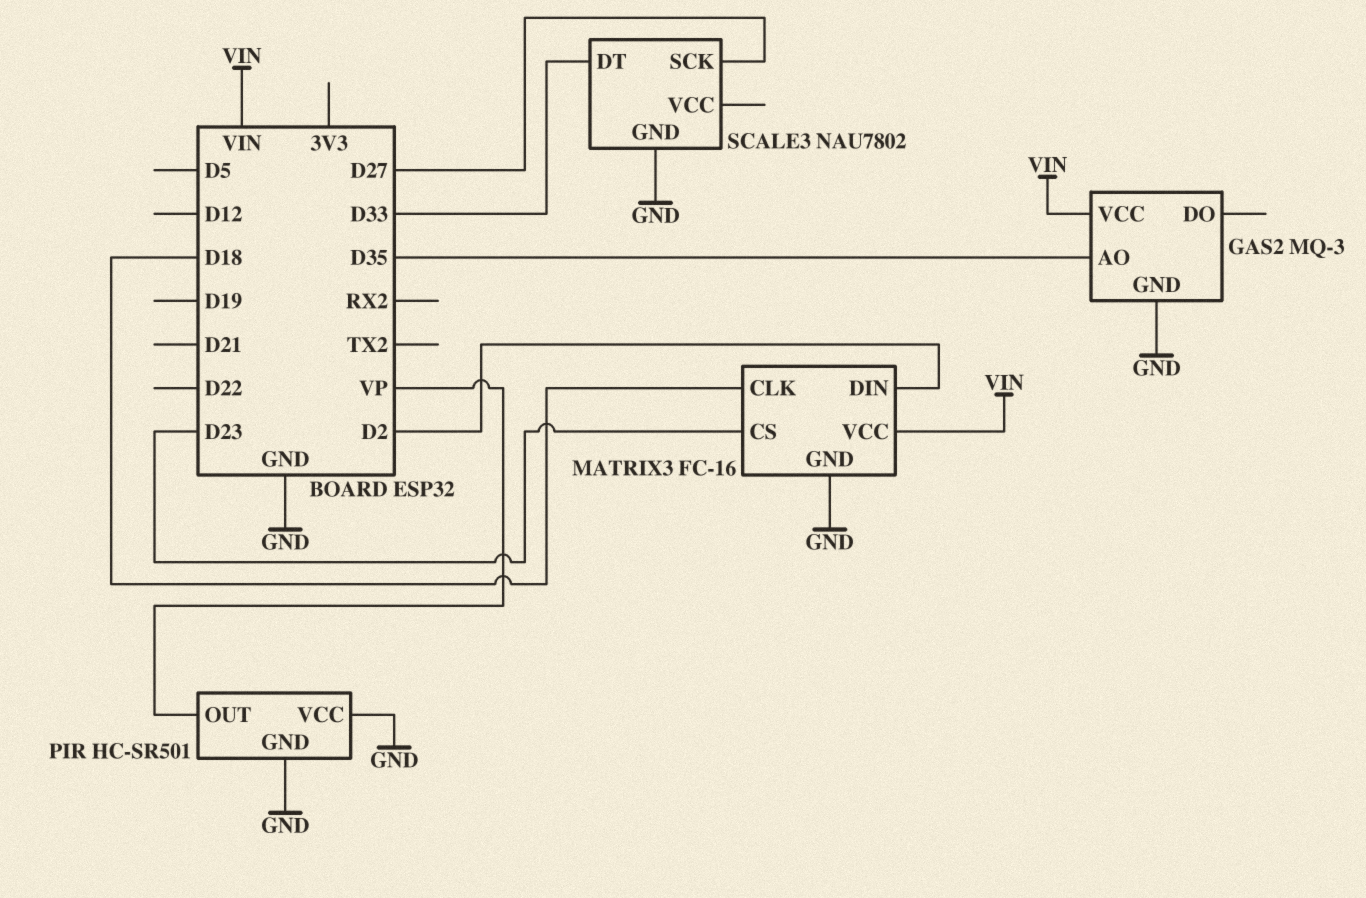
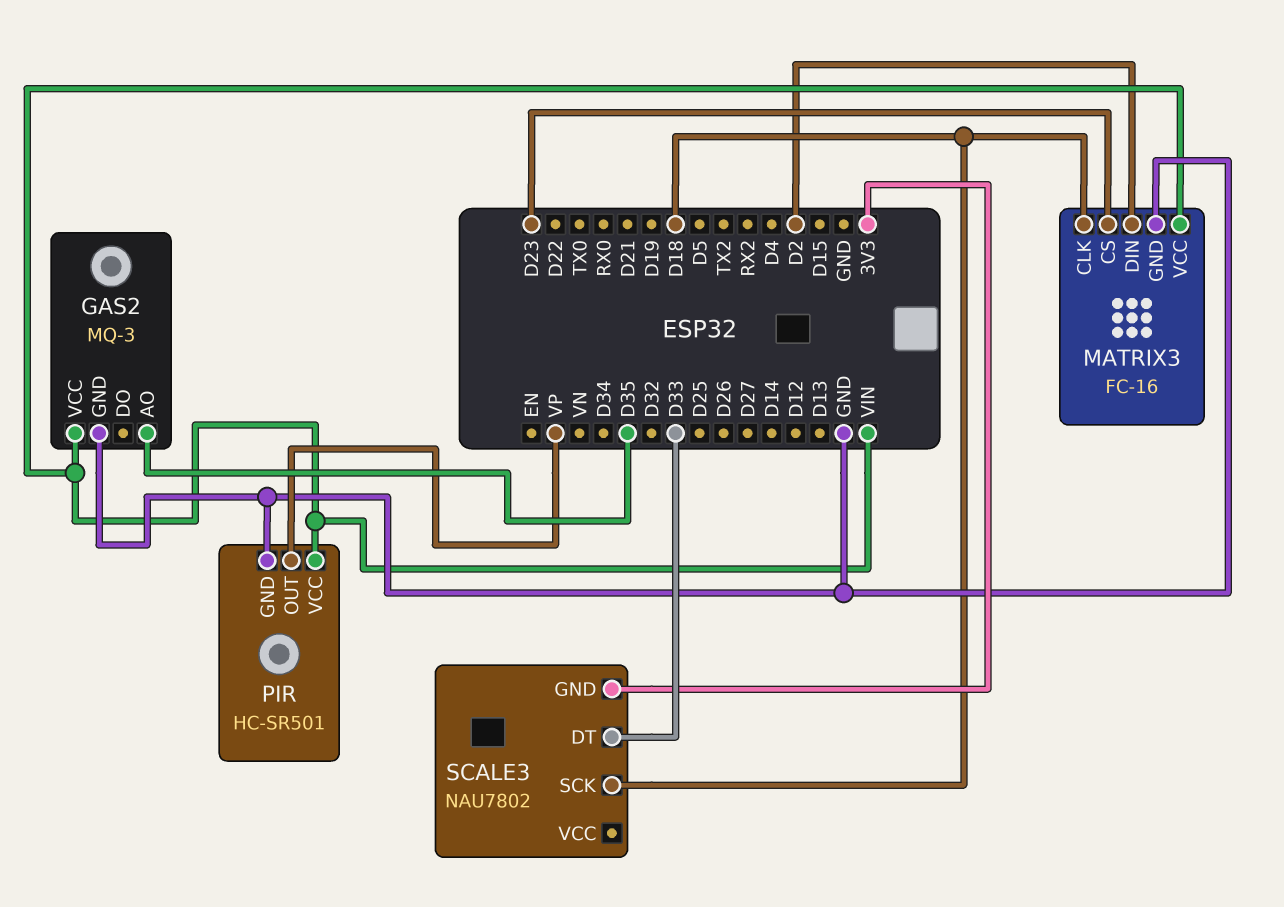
PIR pin VCC: GND -> VIN
SCALE3 pin GND: GND -> 3V3
SCALE3 pin SCK: D27 -> D18

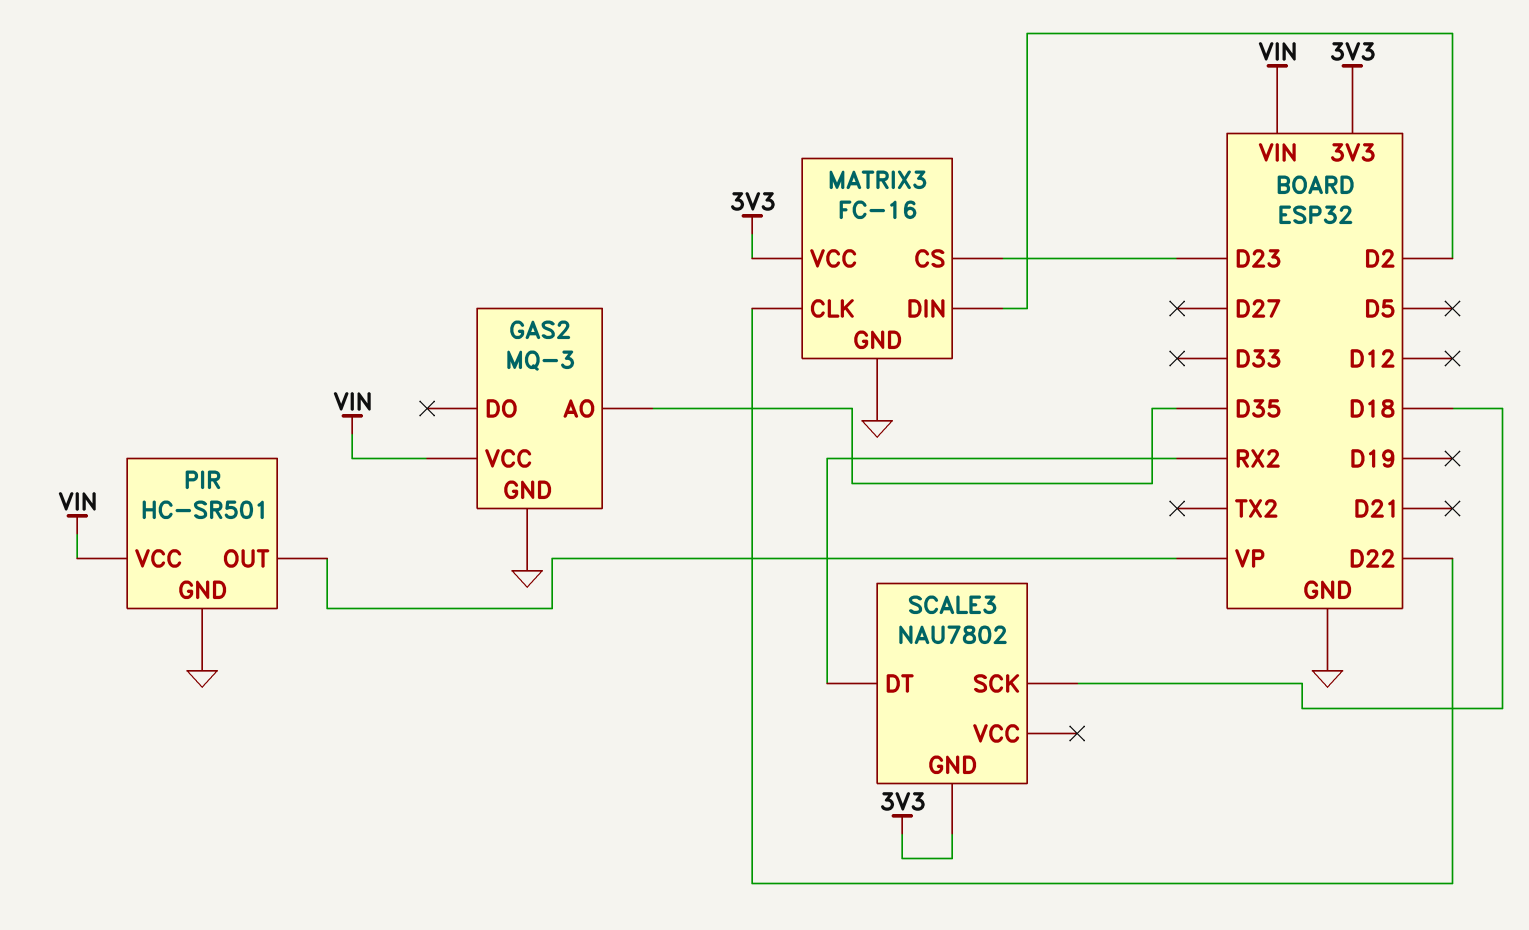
MATRIX3 pin CLK: D18 -> D22
MATRIX3 pin VCC: VIN -> 3V3
SCALE3 pin DT: D33 -> RX2

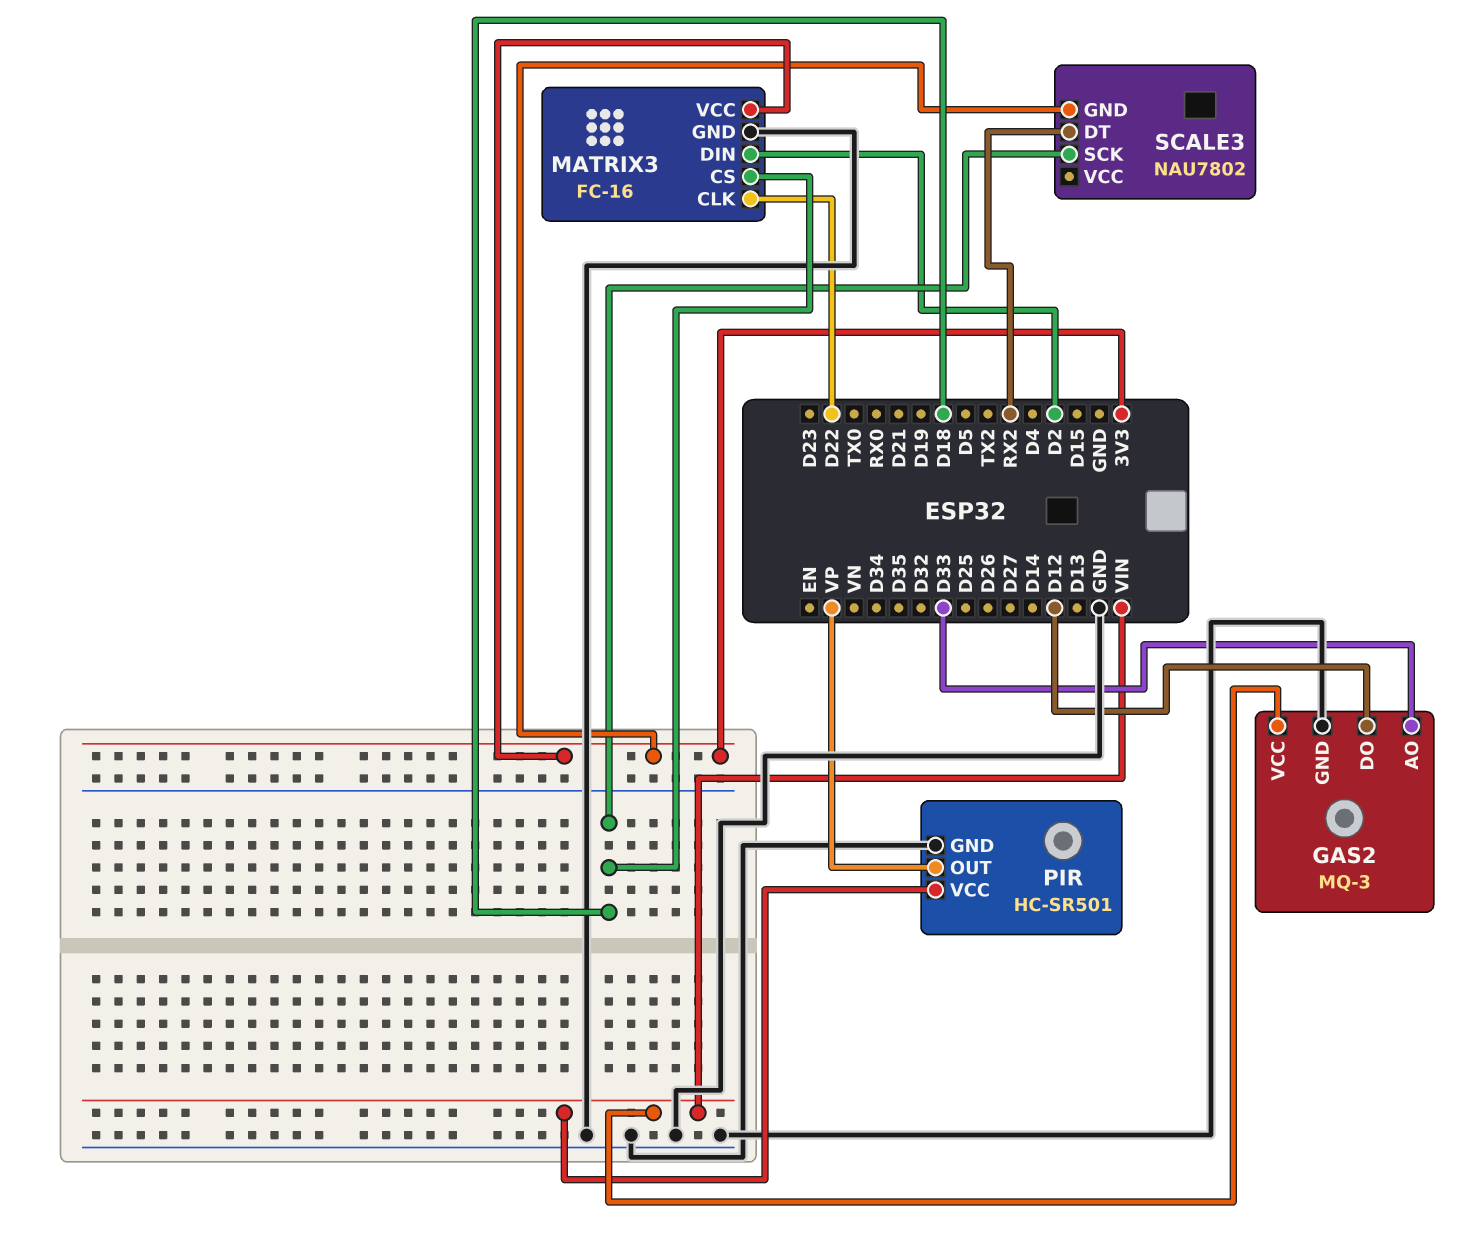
GAS2 pin AO: D35 -> D33
GAS2 pin DO: none -> D12
MATRIX3 pin CS: D23 -> D18

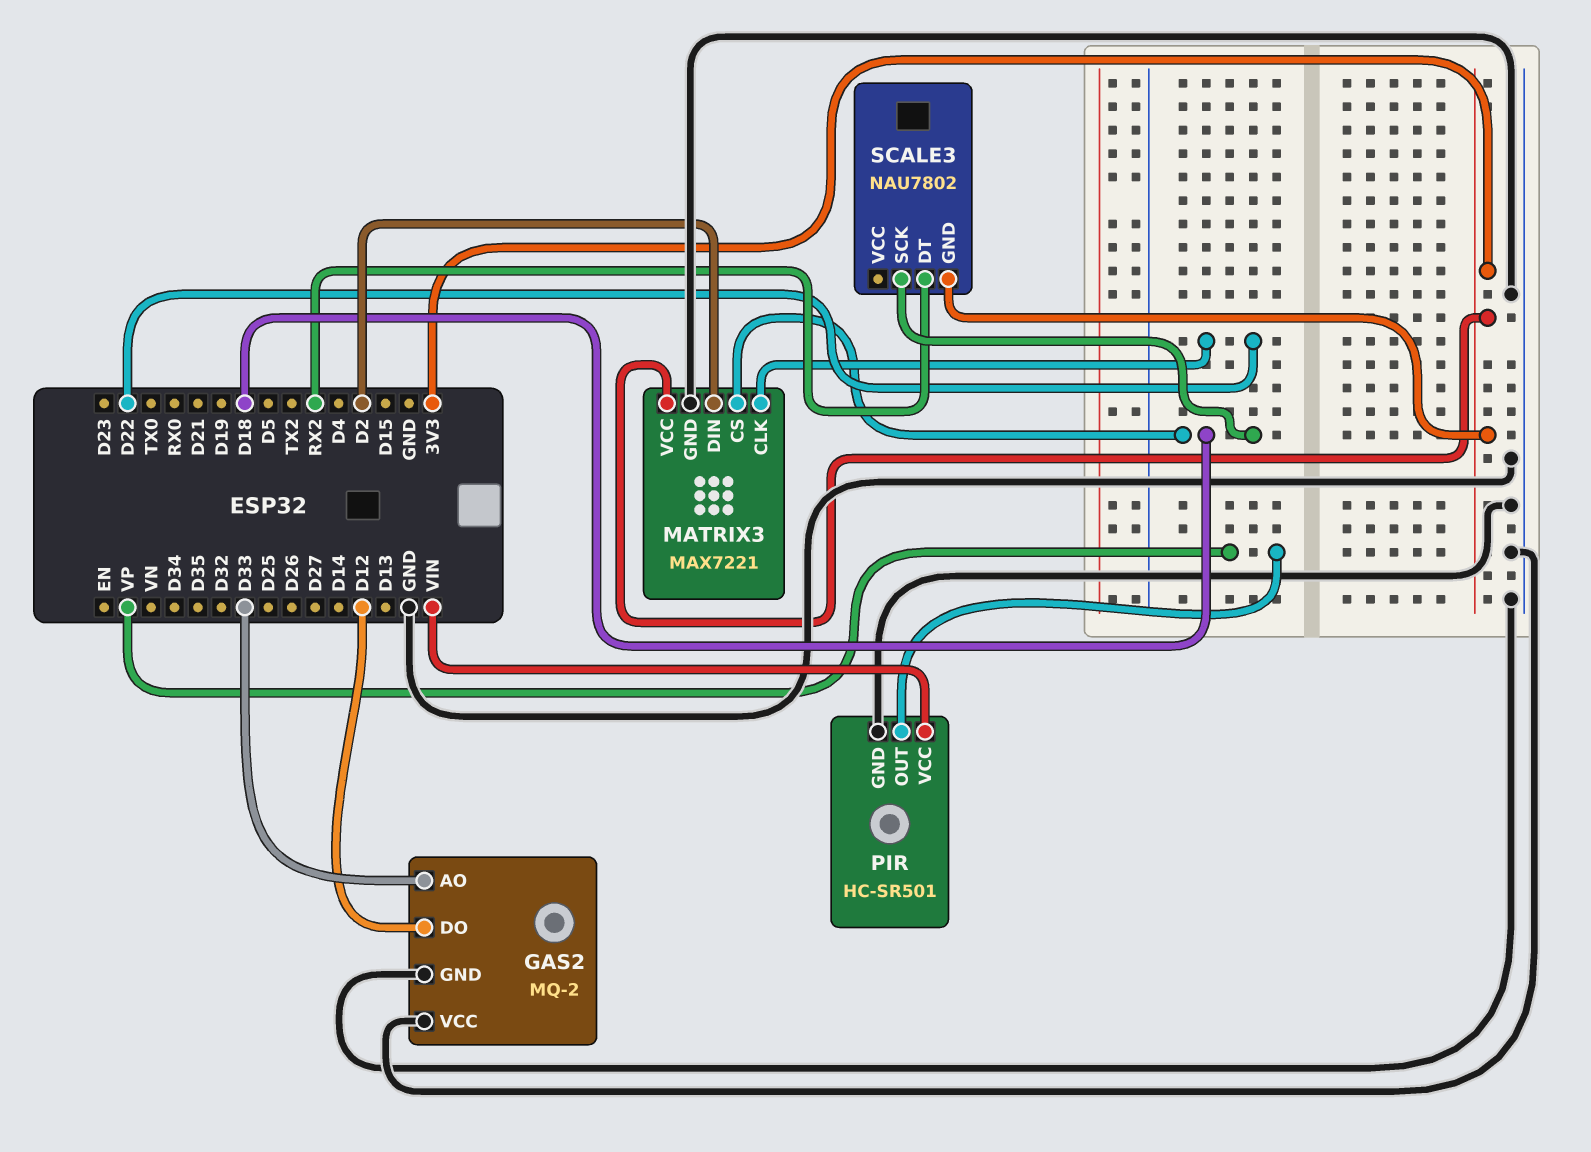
GAS2: MQ-3 -> MQ-2
GAS2 pin VCC: VIN -> GND
MATRIX3: FC-16 -> MAX7221

